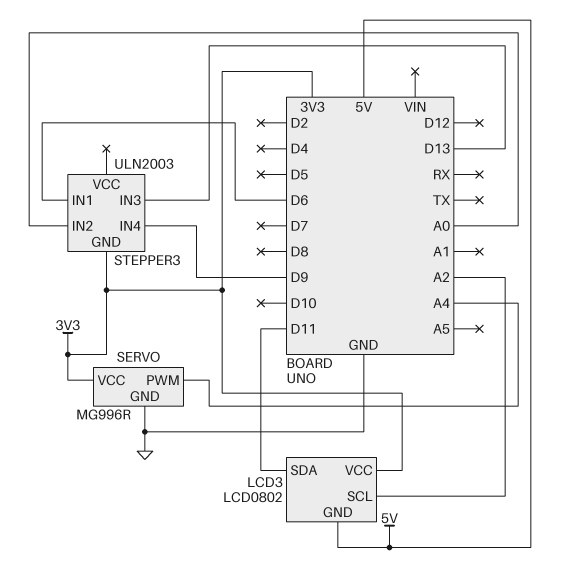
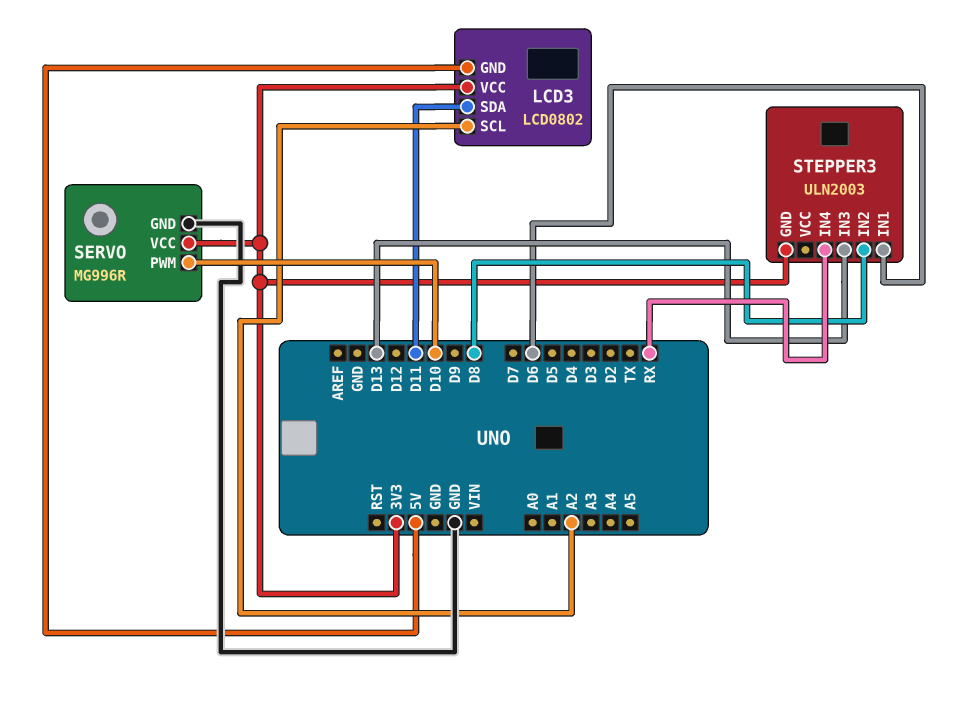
SERVO pin PWM: A4 -> D10
STEPPER3 pin IN2: A0 -> D8
STEPPER3 pin IN4: D9 -> RX

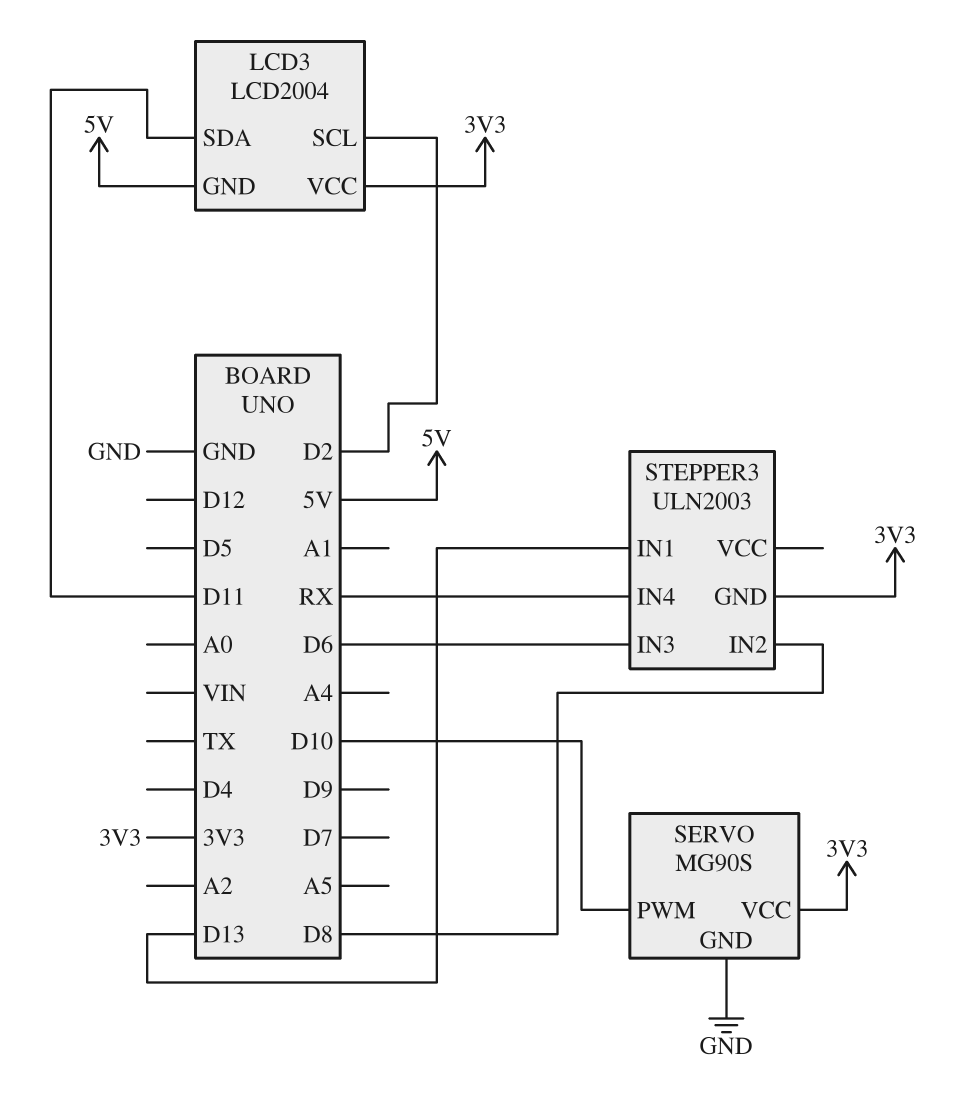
LCD3: LCD0802 -> LCD2004
LCD3 pin SCL: A2 -> D2
SERVO: MG996R -> MG90S
STEPPER3 pin IN1: D6 -> D13
STEPPER3 pin IN3: D13 -> D6

